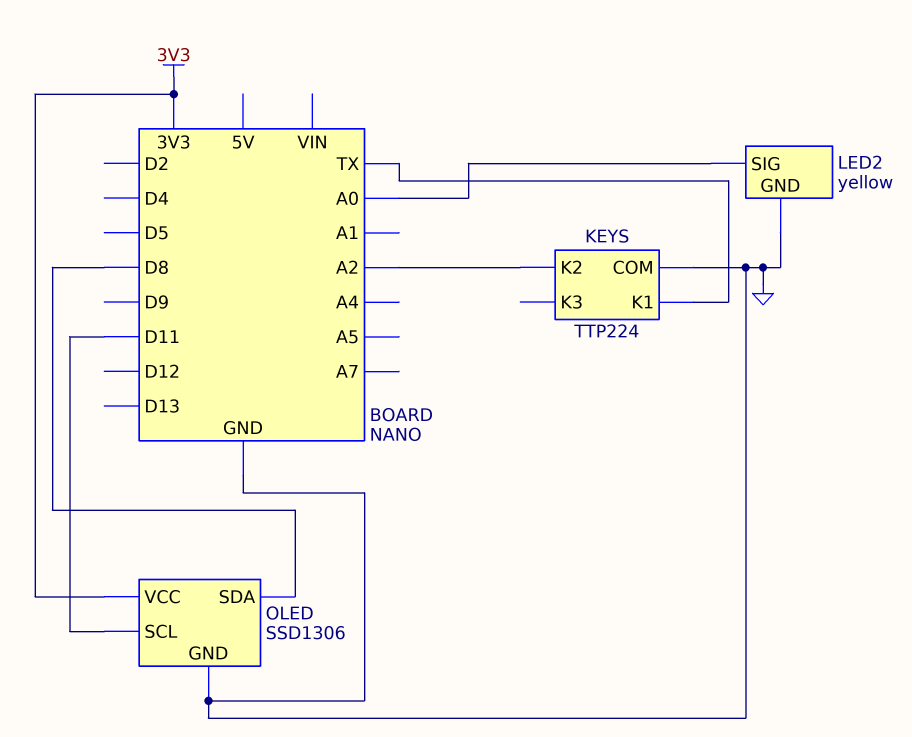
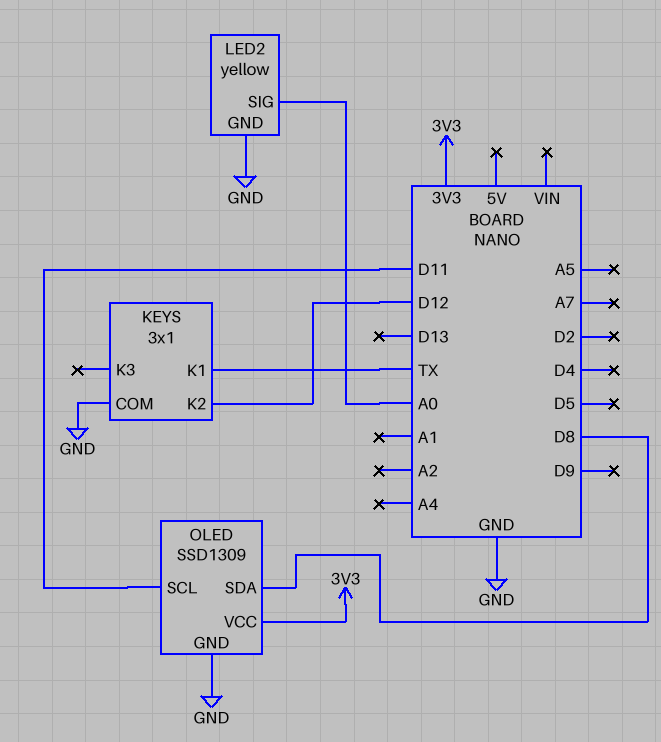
KEYS: TTP224 -> 3x1
KEYS pin K2: A2 -> D12
OLED: SSD1306 -> SSD1309

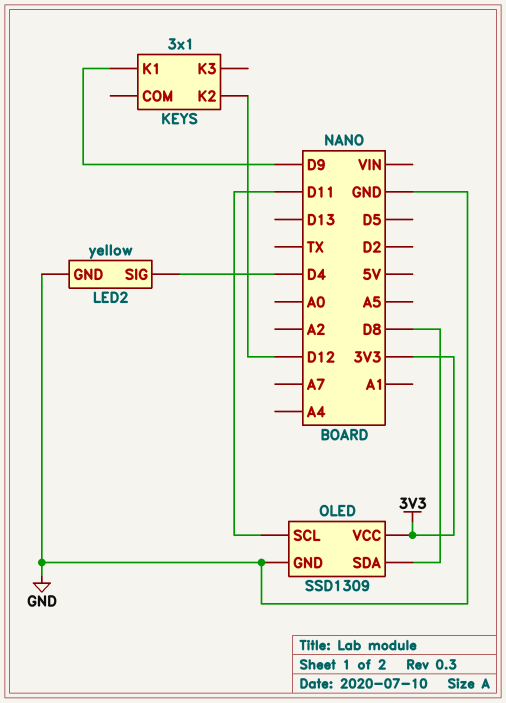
KEYS pin COM: GND -> none
KEYS pin K1: TX -> D9
LED2 pin SIG: A0 -> D4

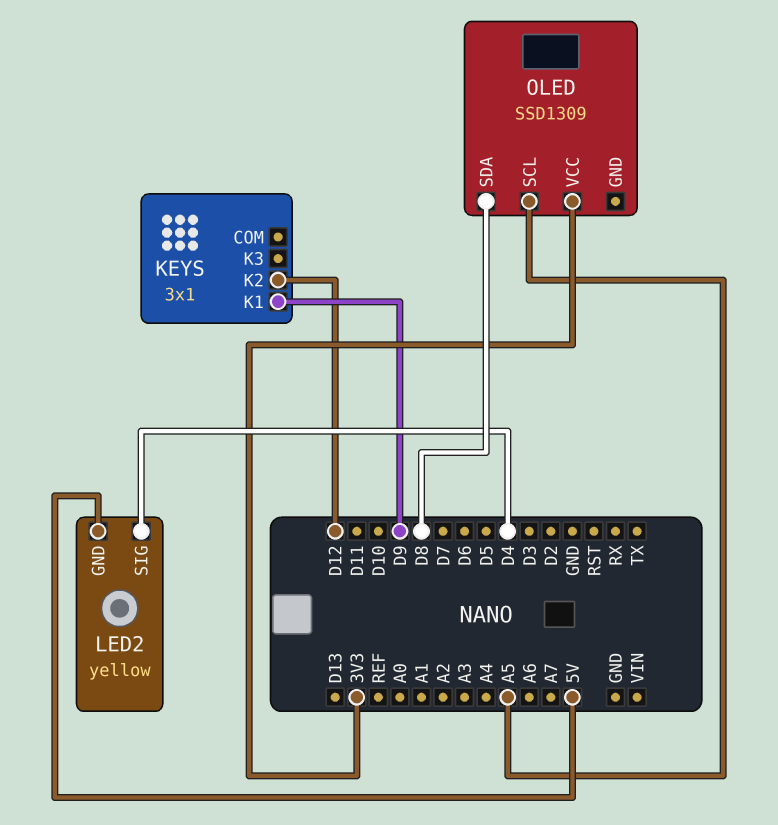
LED2 pin GND: GND -> 5V
OLED pin GND: GND -> none
OLED pin SCL: D11 -> A5

